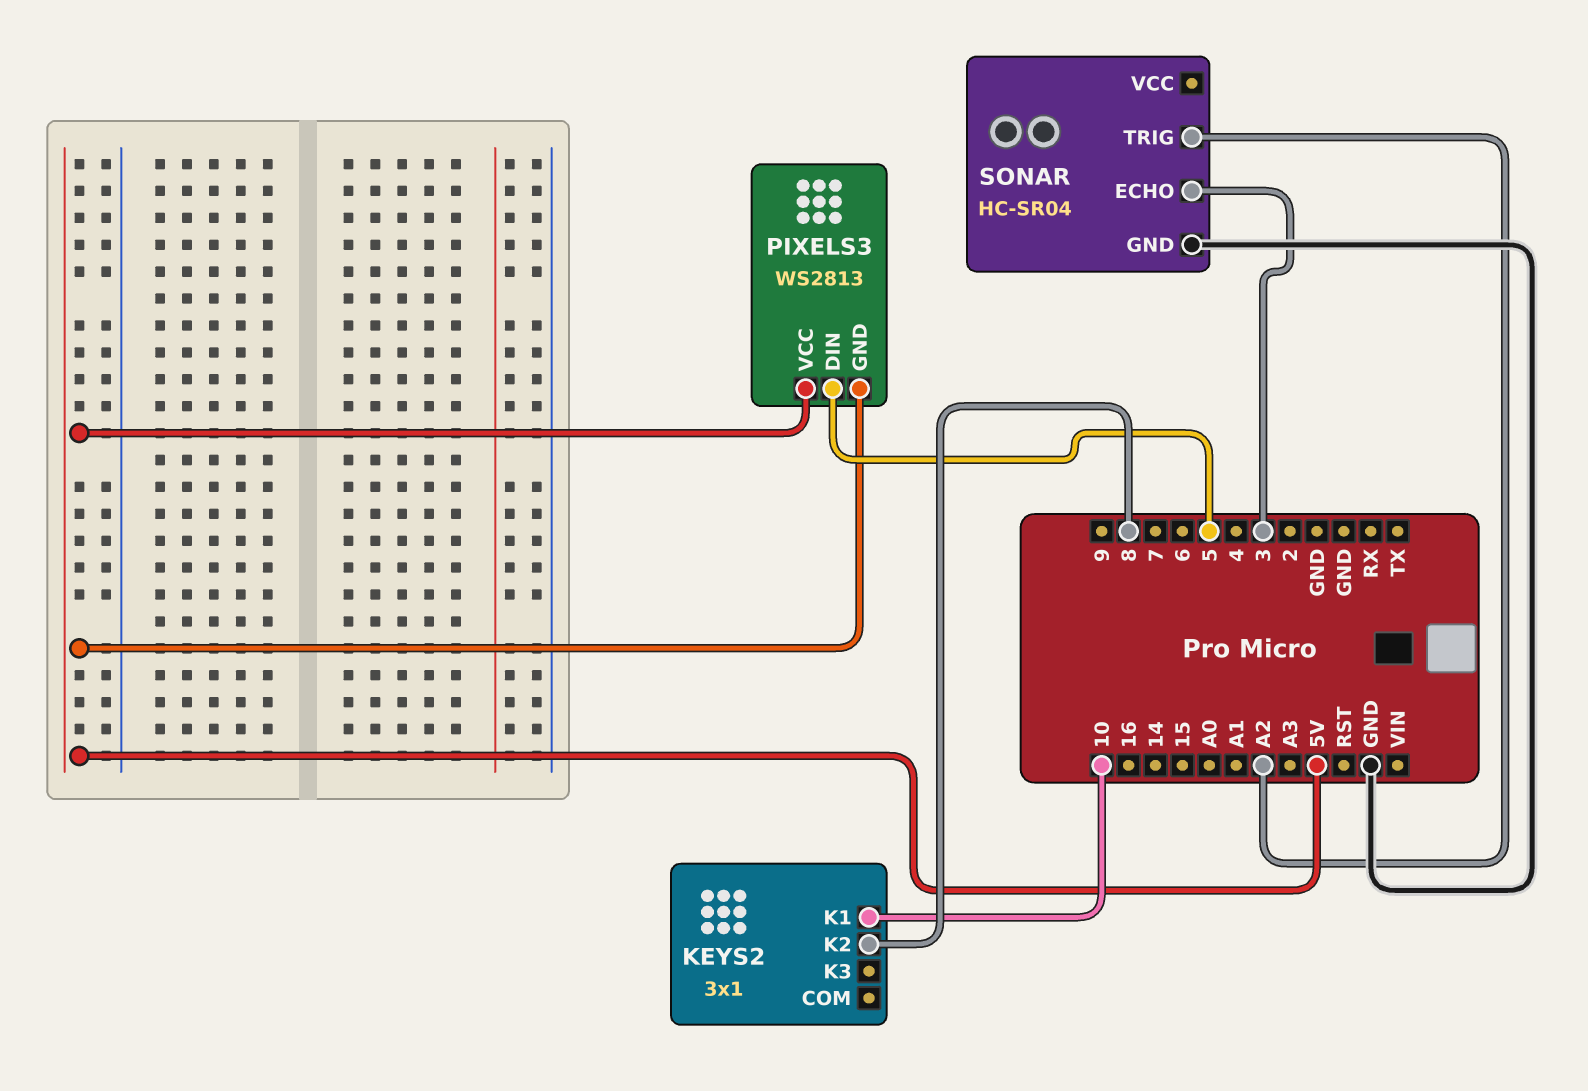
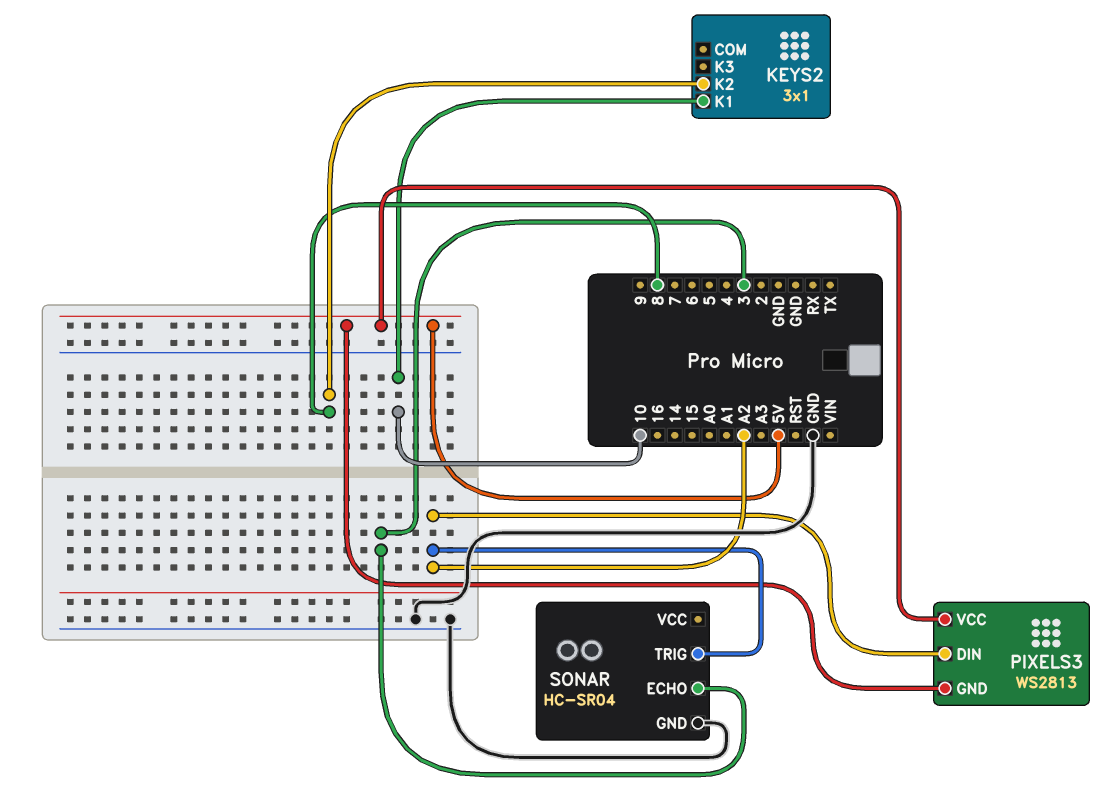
PIXELS3 pin DIN: 5 -> A2

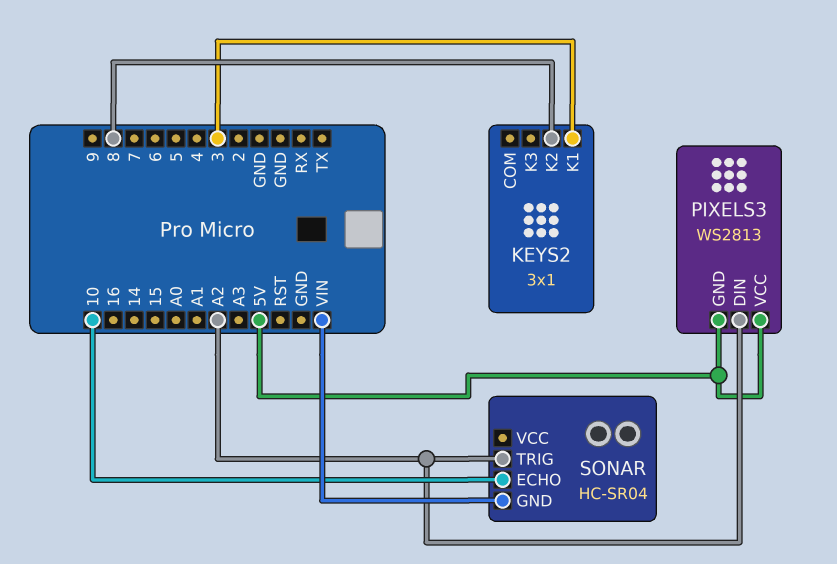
KEYS2 pin K1: 10 -> 3
SONAR pin ECHO: 3 -> 10
SONAR pin GND: GND -> VIN

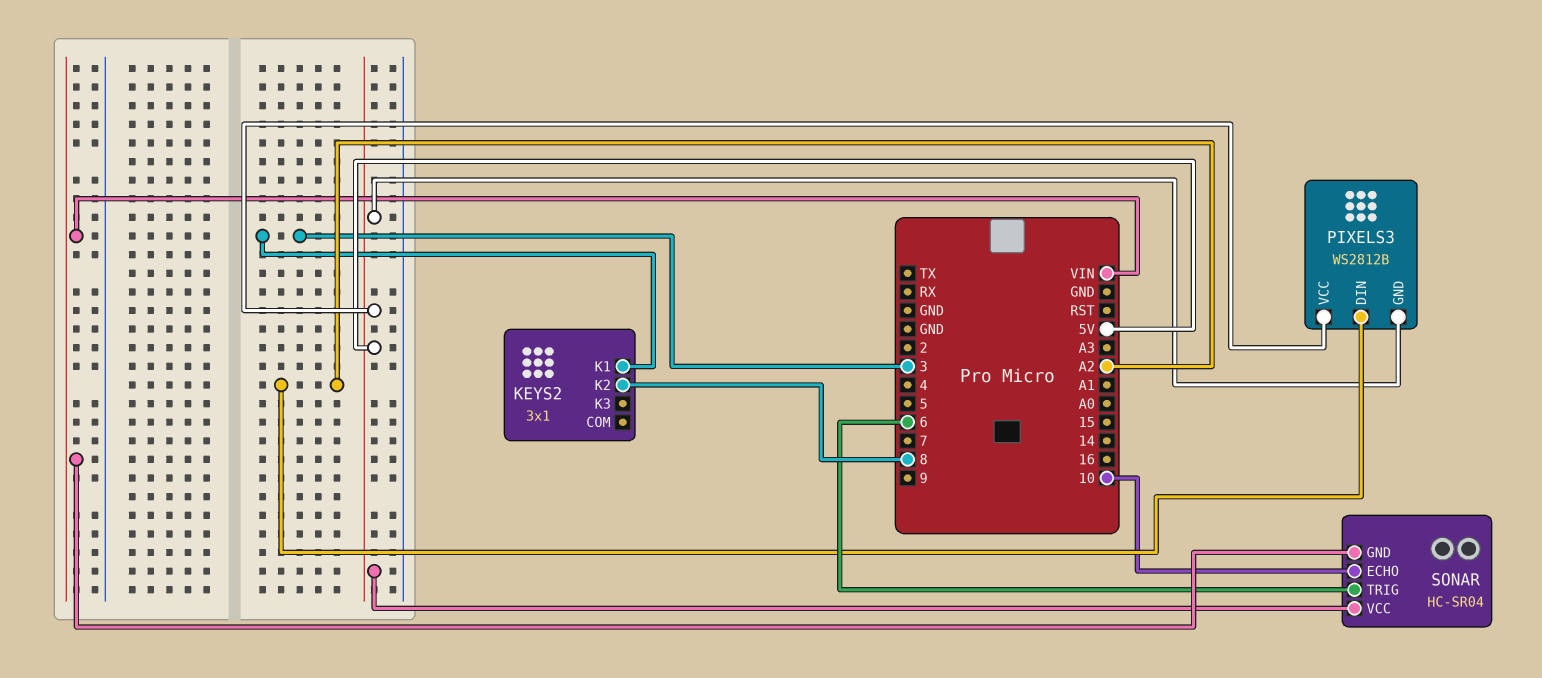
PIXELS3: WS2813 -> WS2812B
SONAR pin TRIG: A2 -> 6
SONAR pin VCC: none -> 5V

